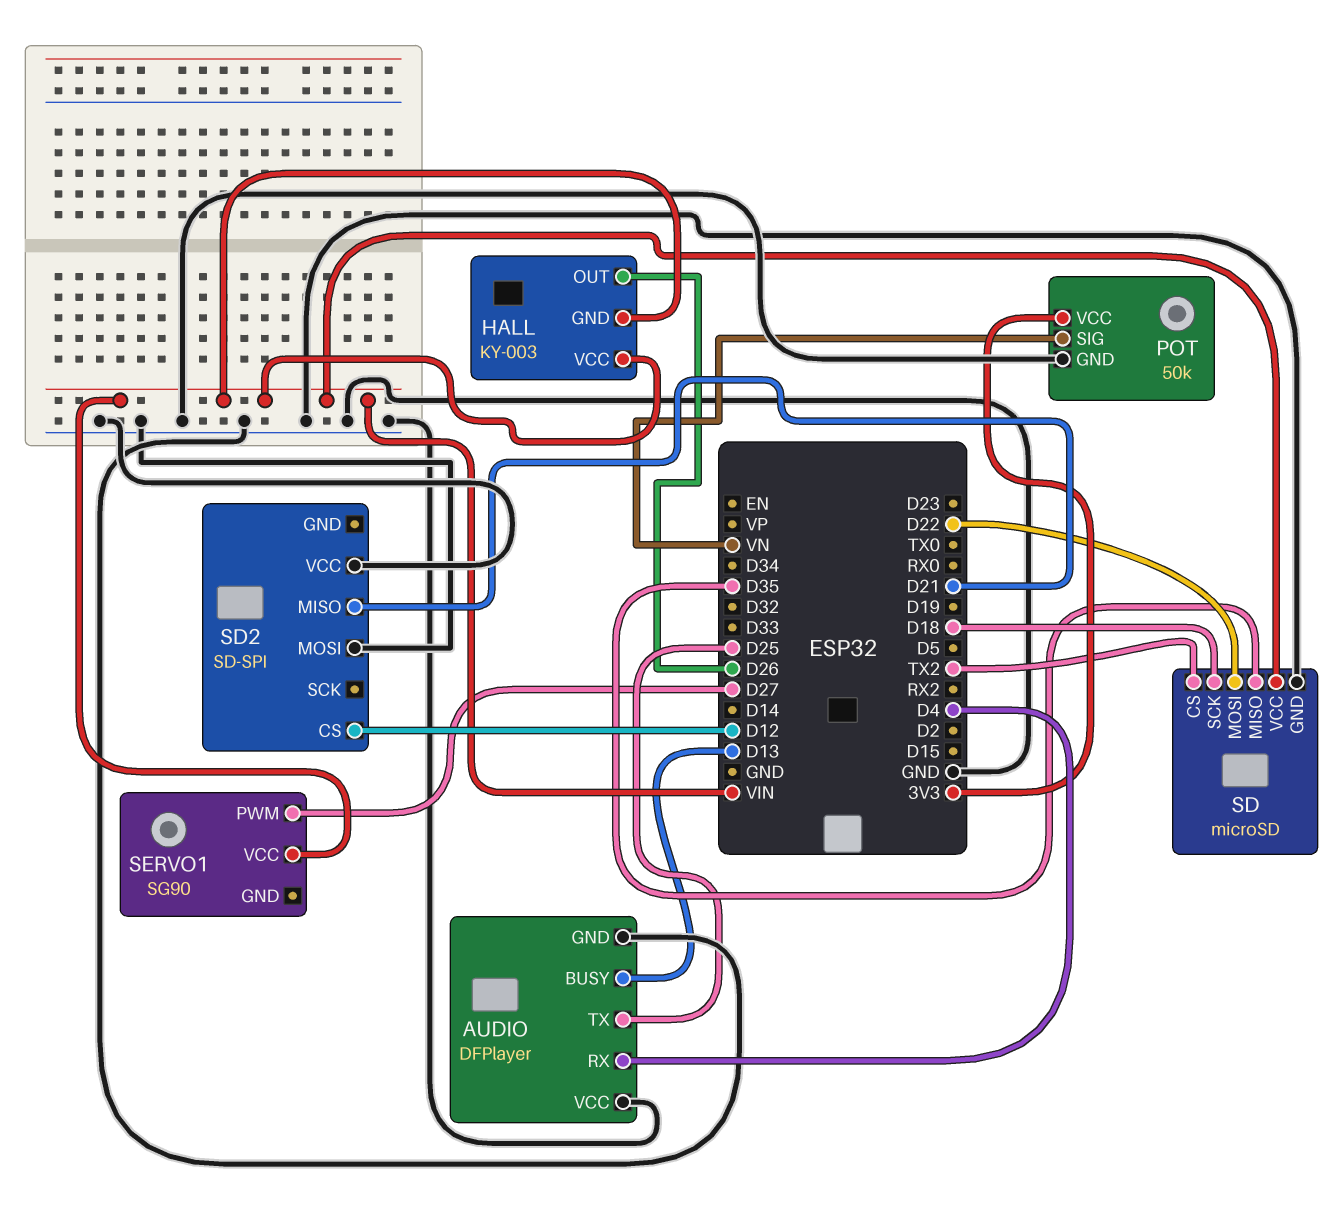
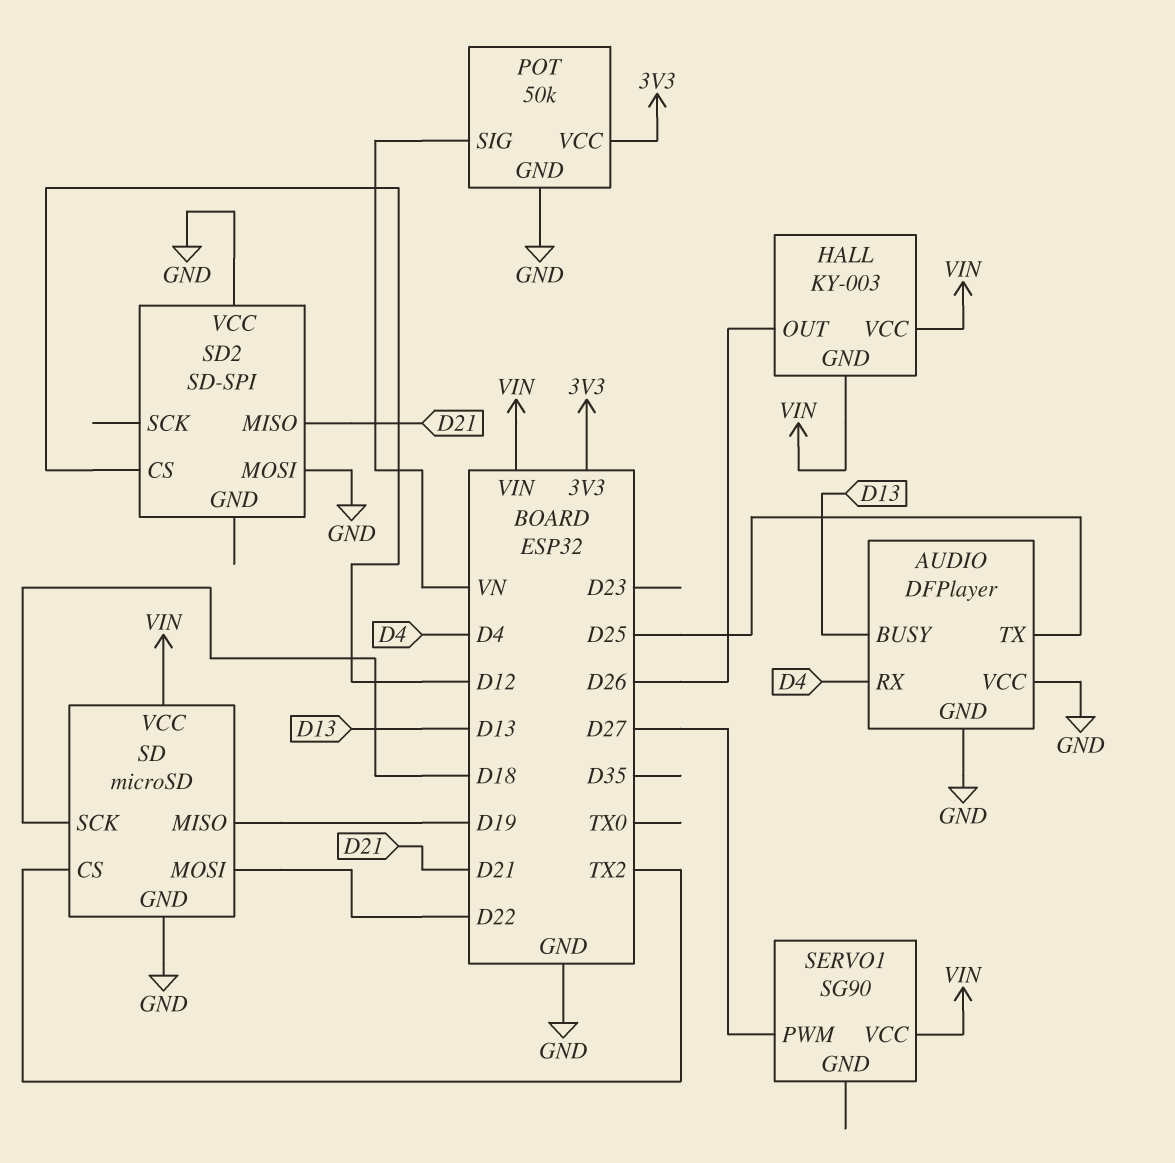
SD pin MISO: D35 -> D19

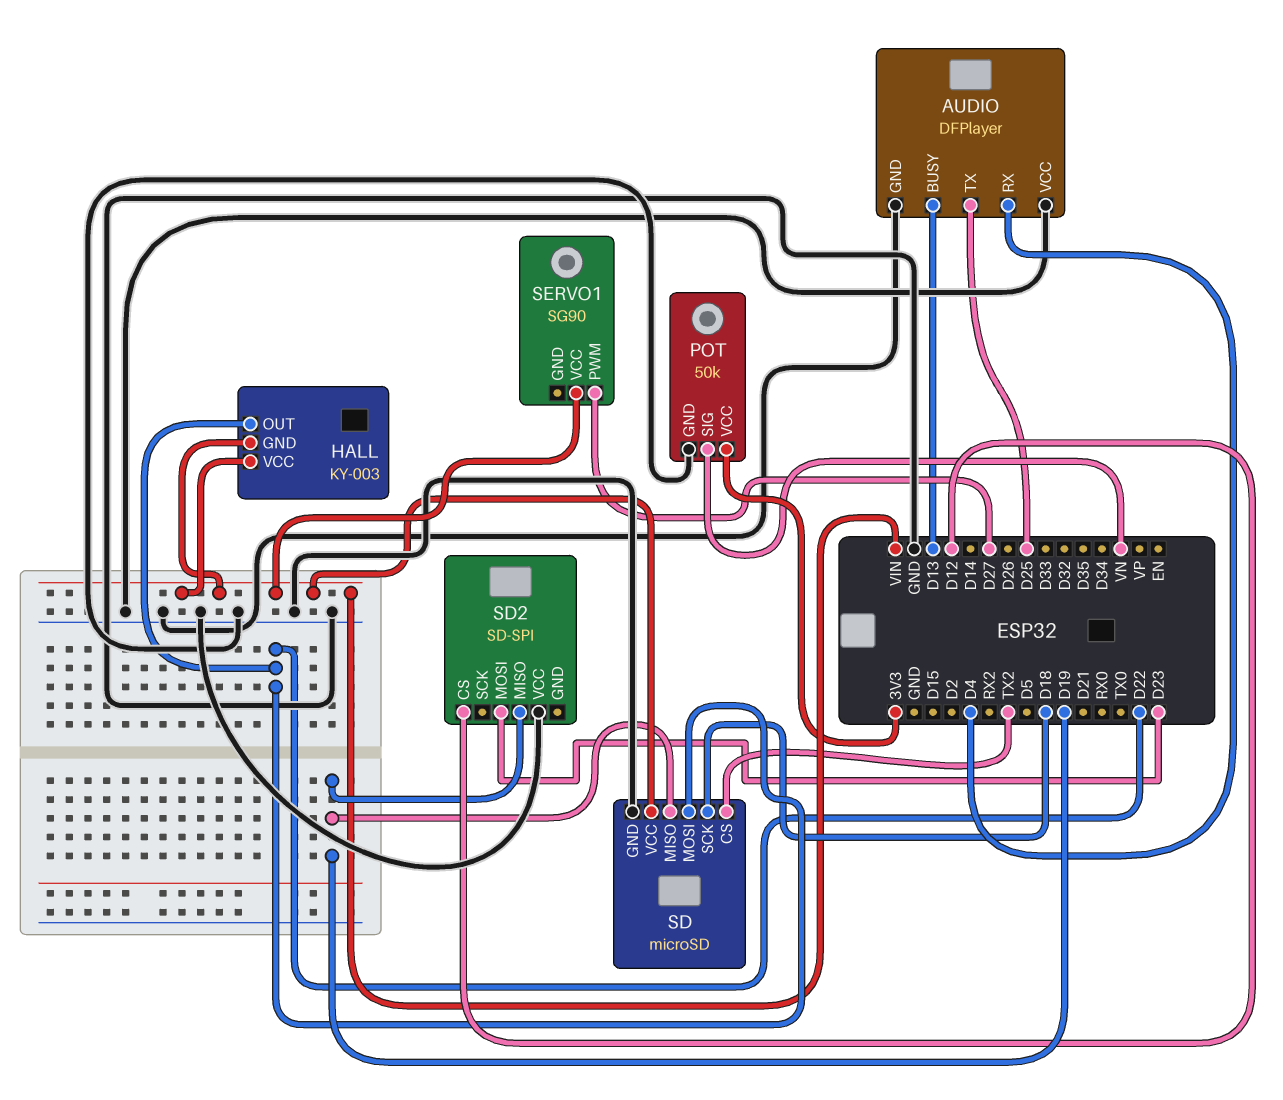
HALL pin OUT: D26 -> D22
SD2 pin MISO: D21 -> D19
SD2 pin MOSI: GND -> D23

